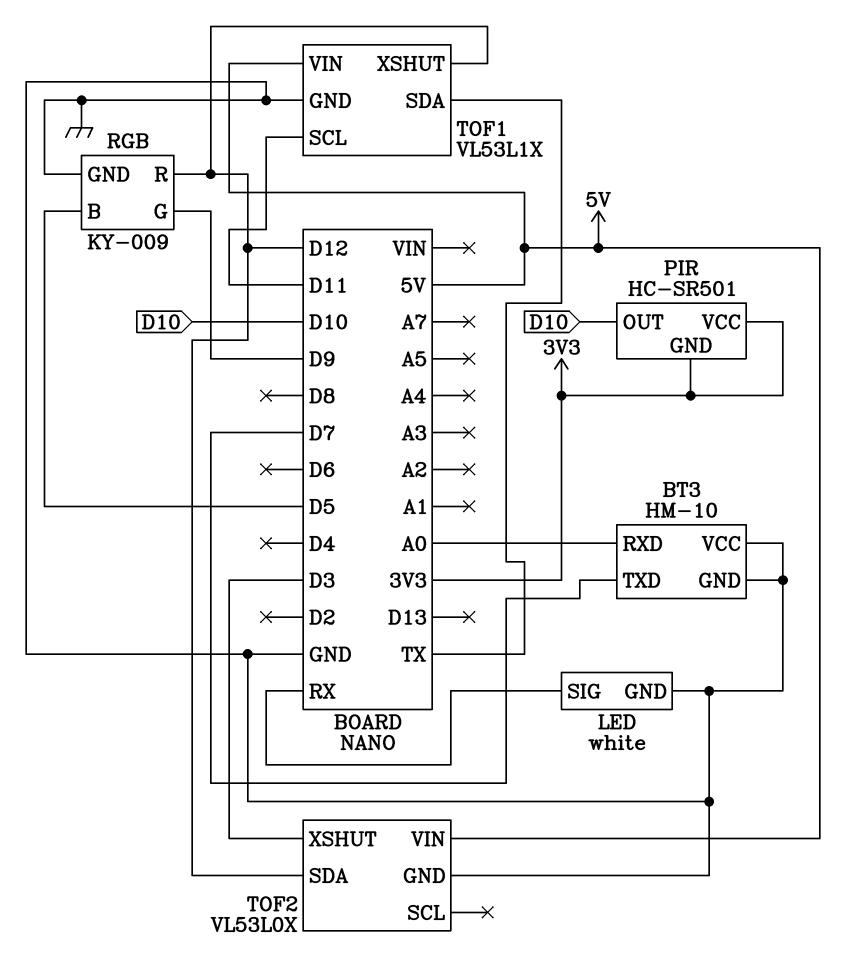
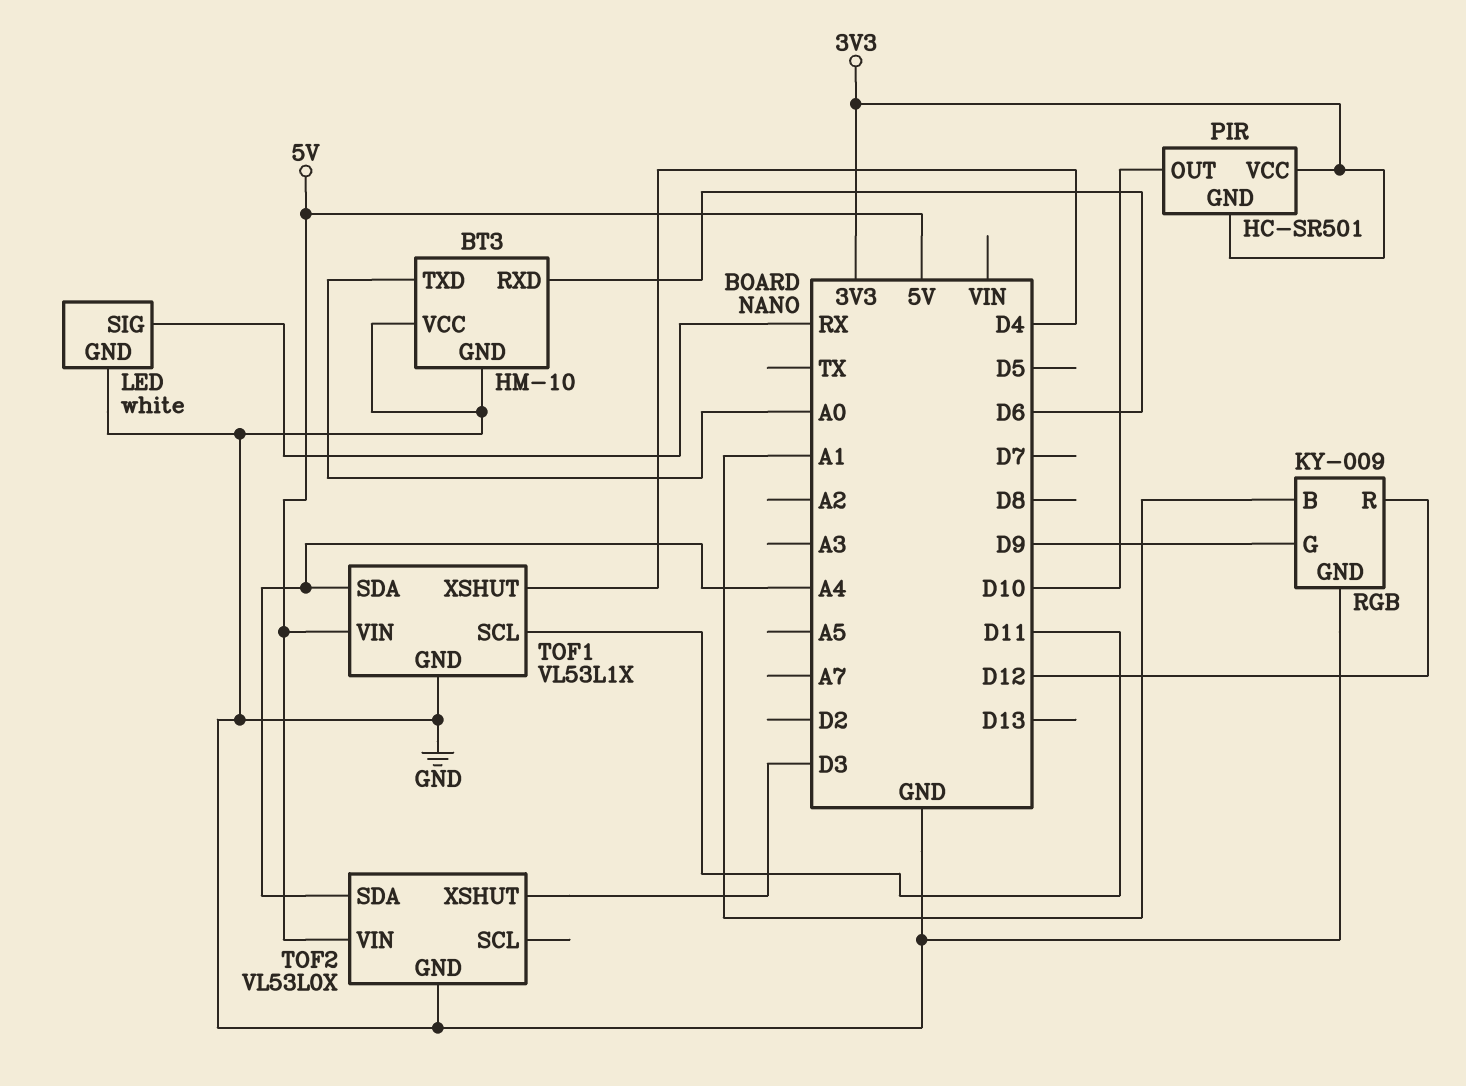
BT3 pin RXD: A0 -> D6
BT3 pin TXD: D7 -> A0
RGB pin B: D5 -> A1
TOF1 pin SDA: TX -> A4
TOF1 pin XSHUT: D12 -> D4
TOF2 pin SDA: D12 -> A4

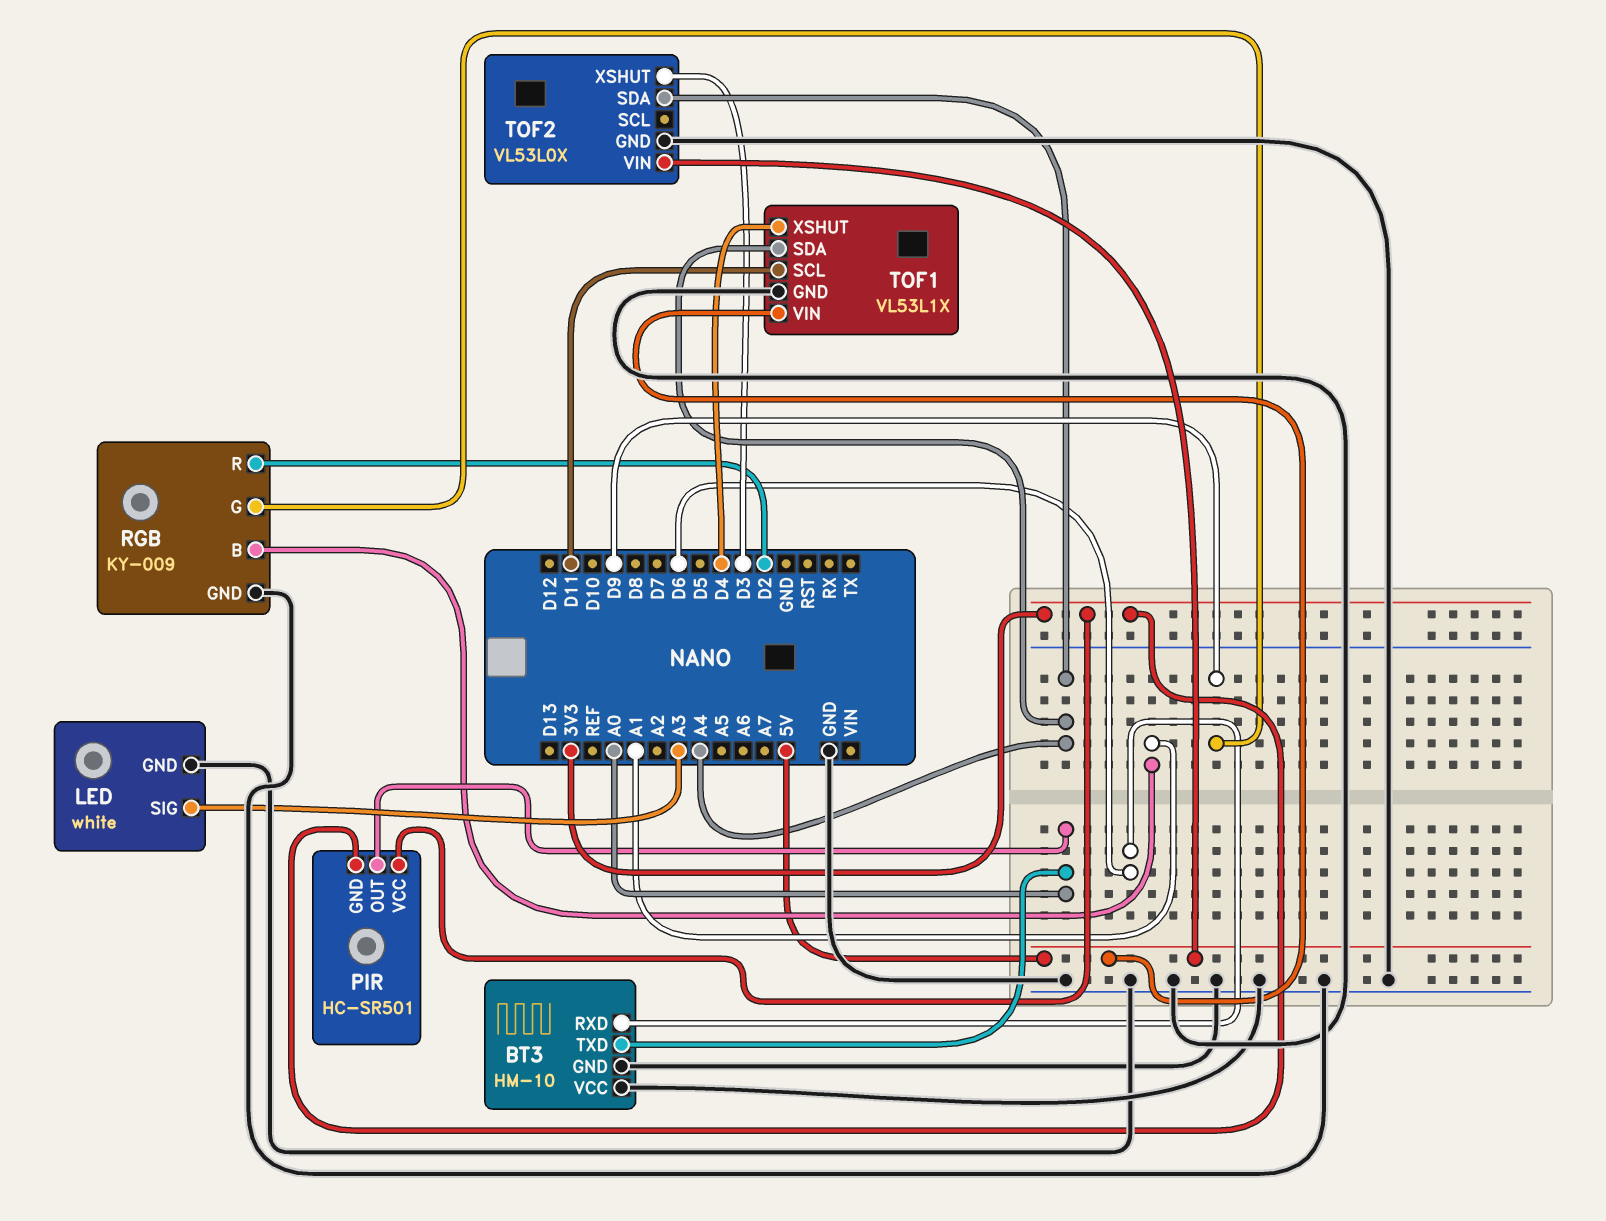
LED pin SIG: RX -> A3
PIR pin OUT: D10 -> A0
RGB pin R: D12 -> D2

